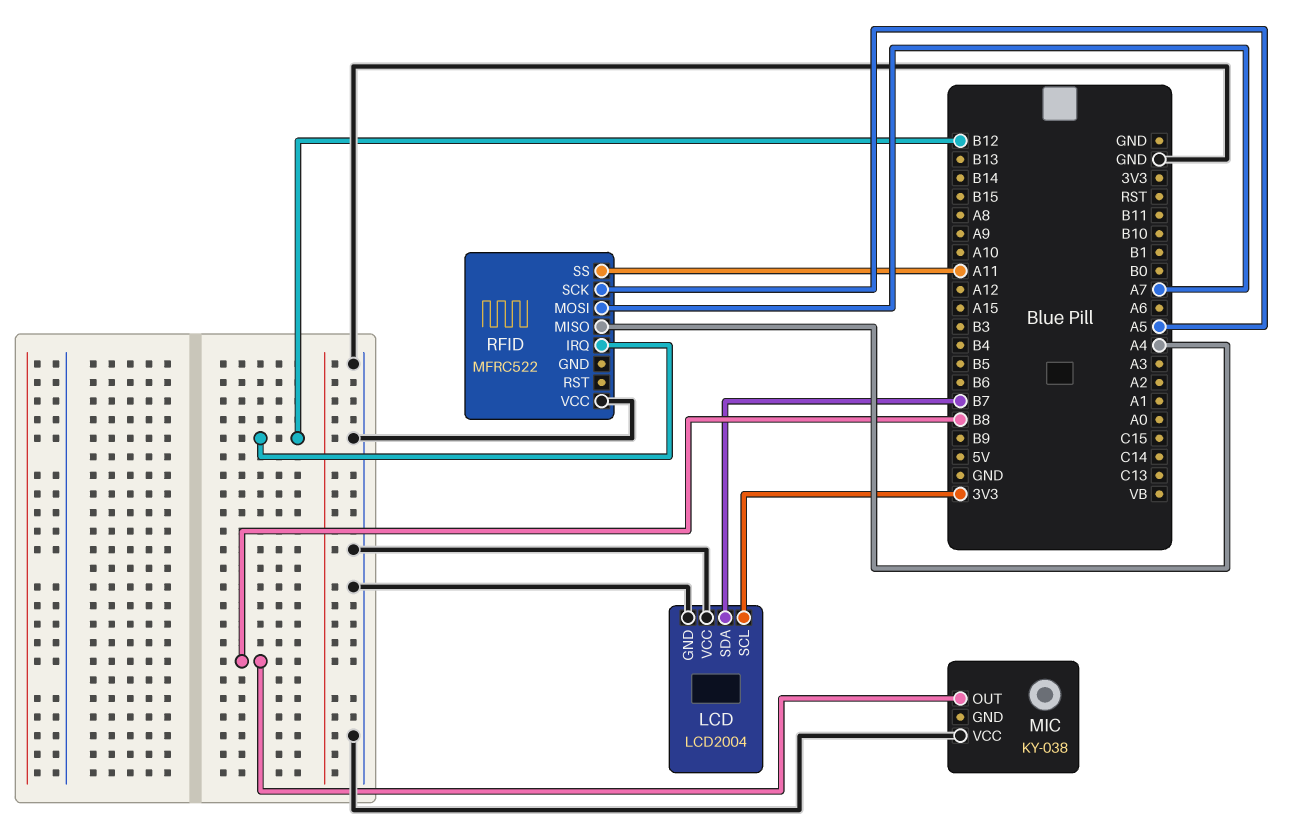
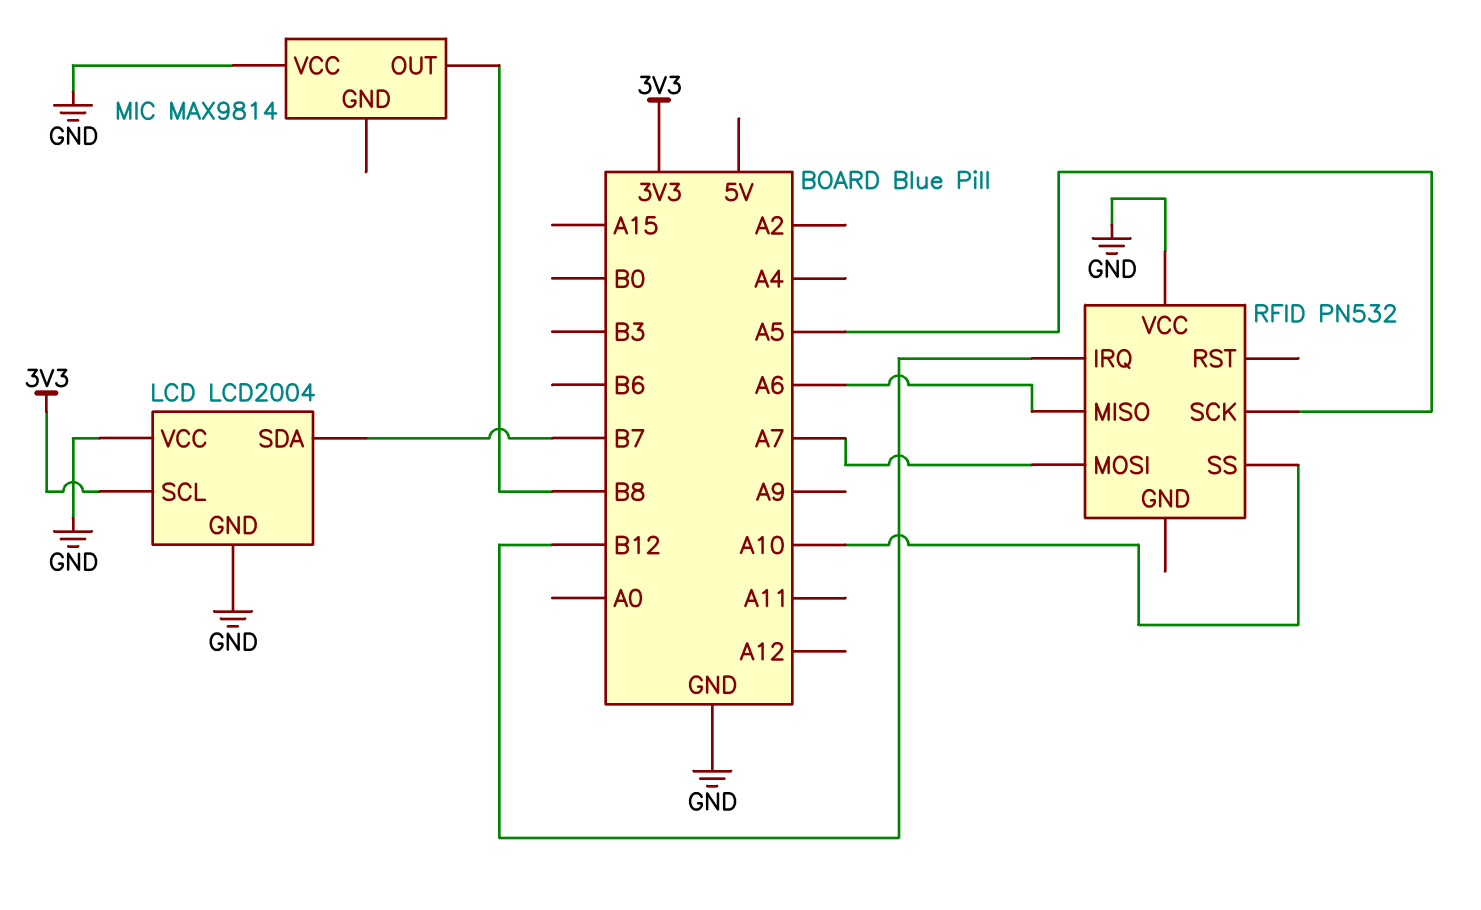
MIC: KY-038 -> MAX9814
RFID: MFRC522 -> PN532
RFID pin MISO: A4 -> A6
RFID pin SS: A11 -> A10

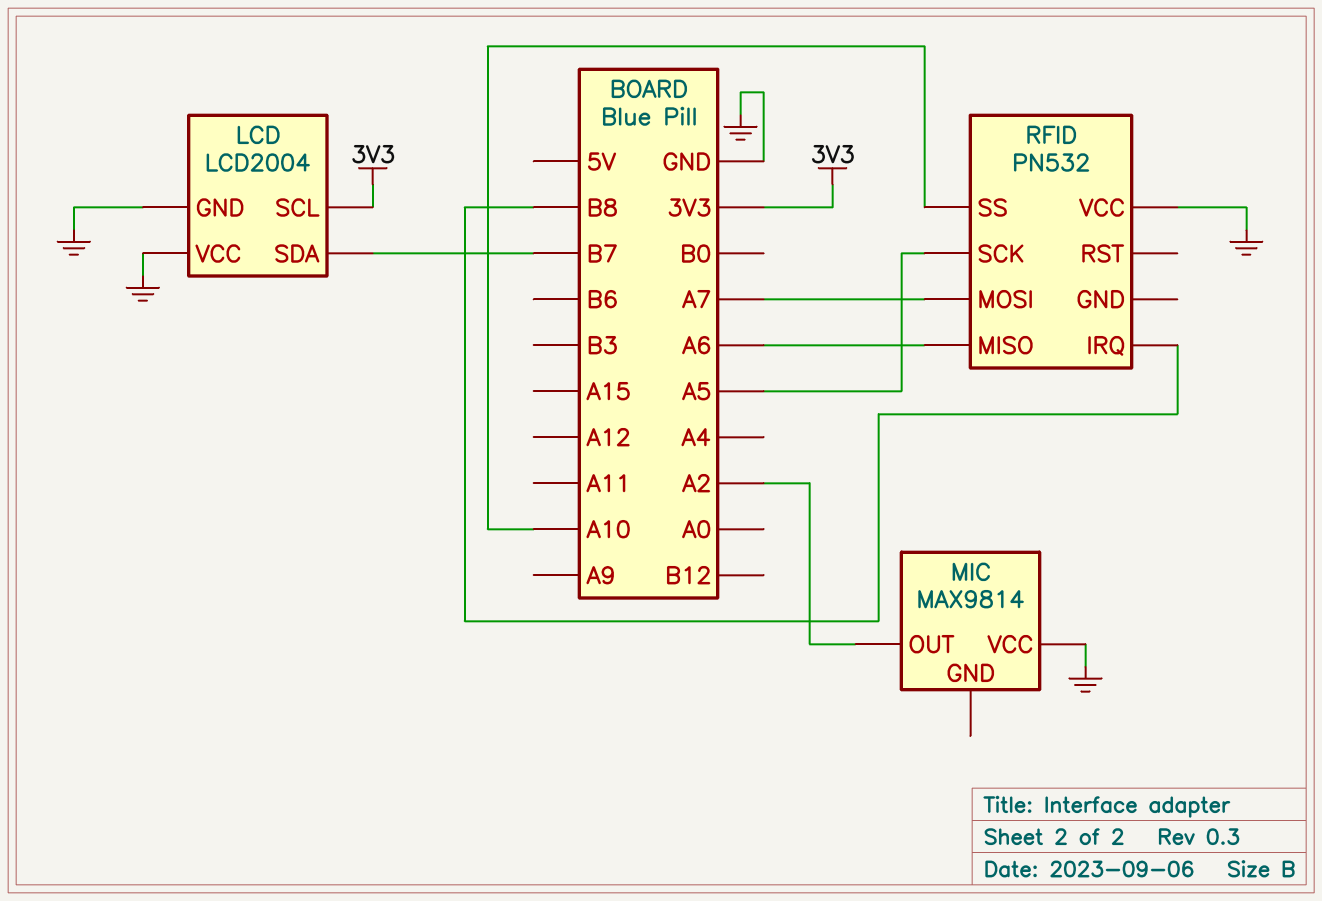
MIC pin OUT: B8 -> A2
RFID pin IRQ: B12 -> B8

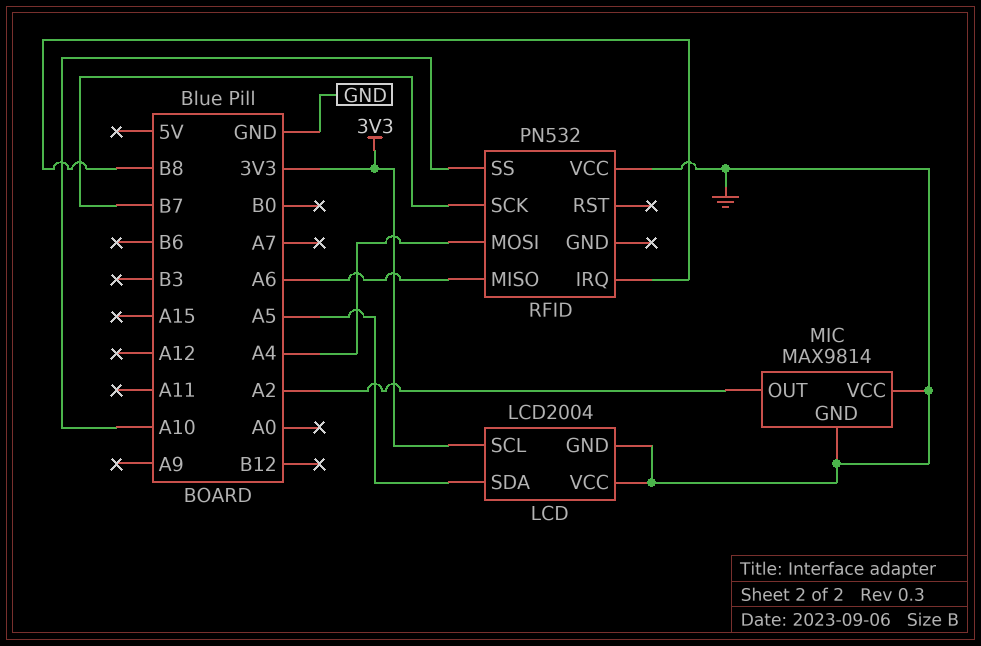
LCD pin SDA: B7 -> A5
MIC pin GND: none -> GND
RFID pin MOSI: A7 -> A4
RFID pin SCK: A5 -> B7

